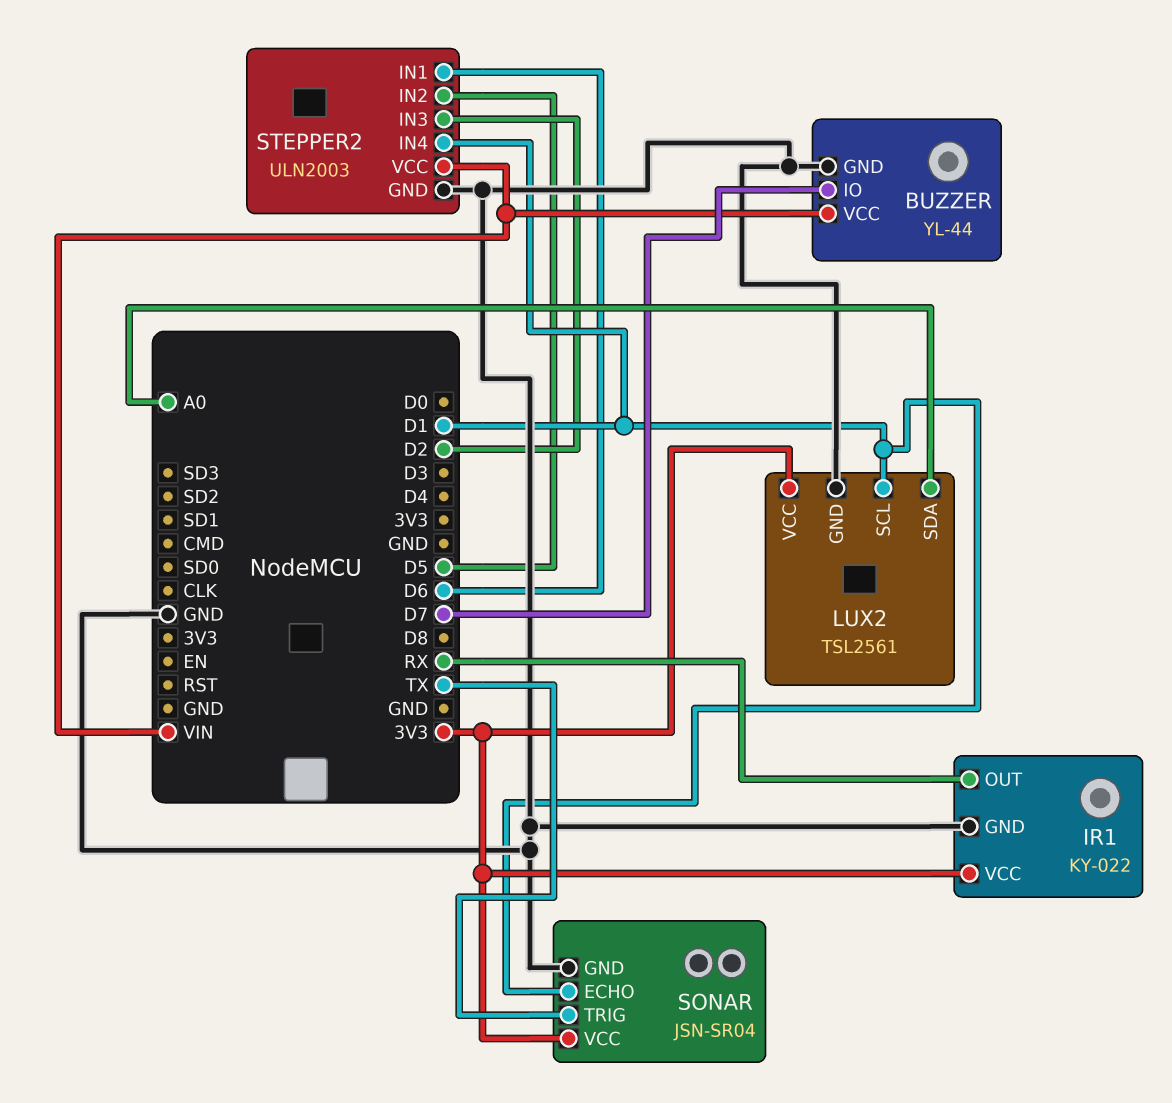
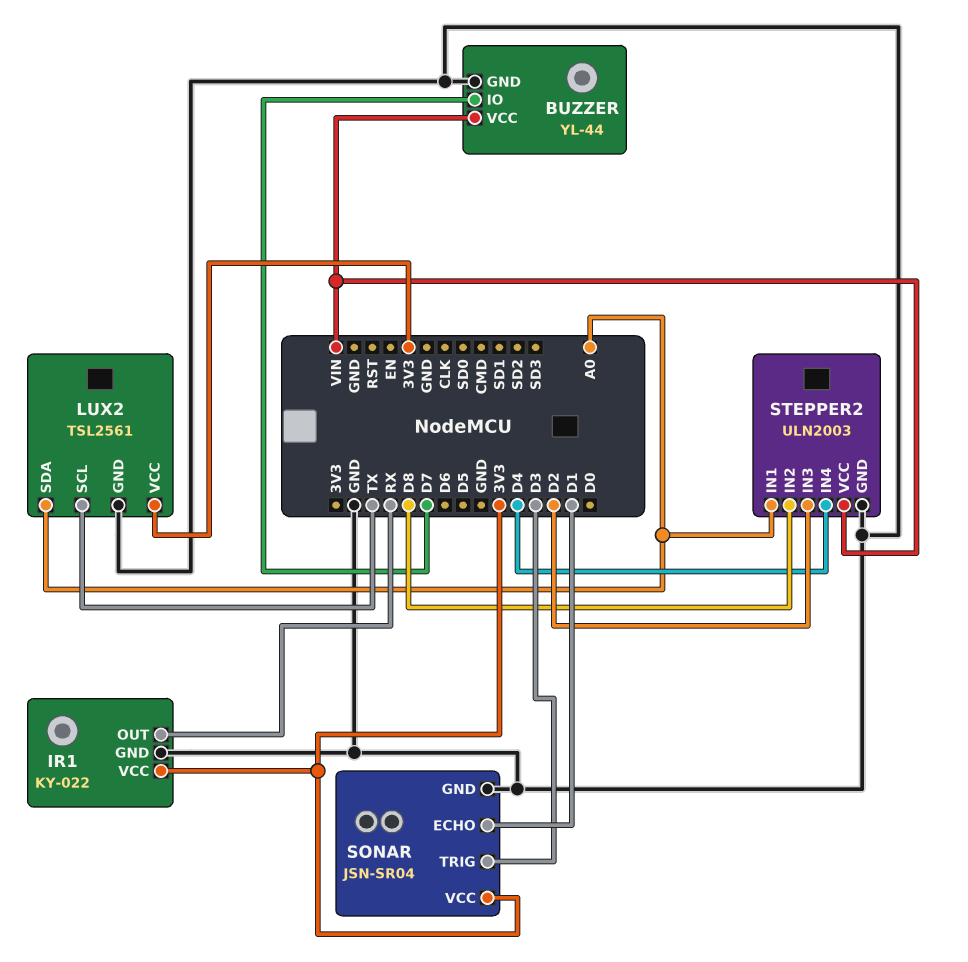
LUX2 pin SCL: D1 -> TX
SONAR pin TRIG: TX -> D3
STEPPER2 pin IN1: D6 -> A0
STEPPER2 pin IN2: D5 -> D8
STEPPER2 pin IN4: D1 -> D4

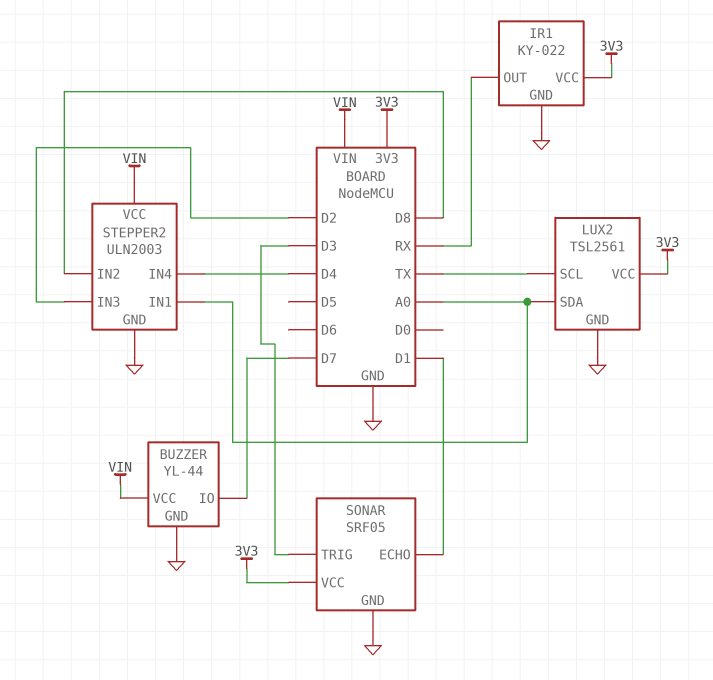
SONAR: JSN-SR04 -> SRF05

